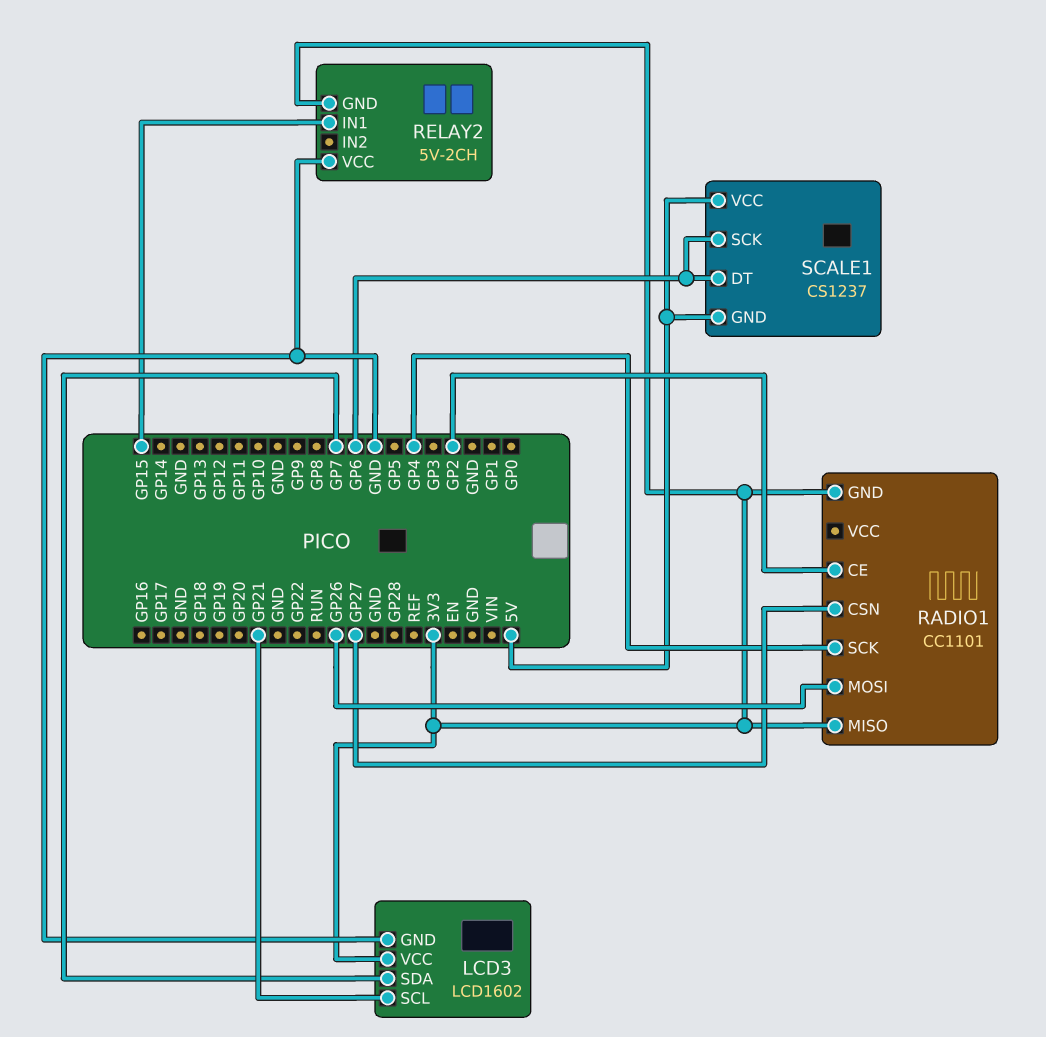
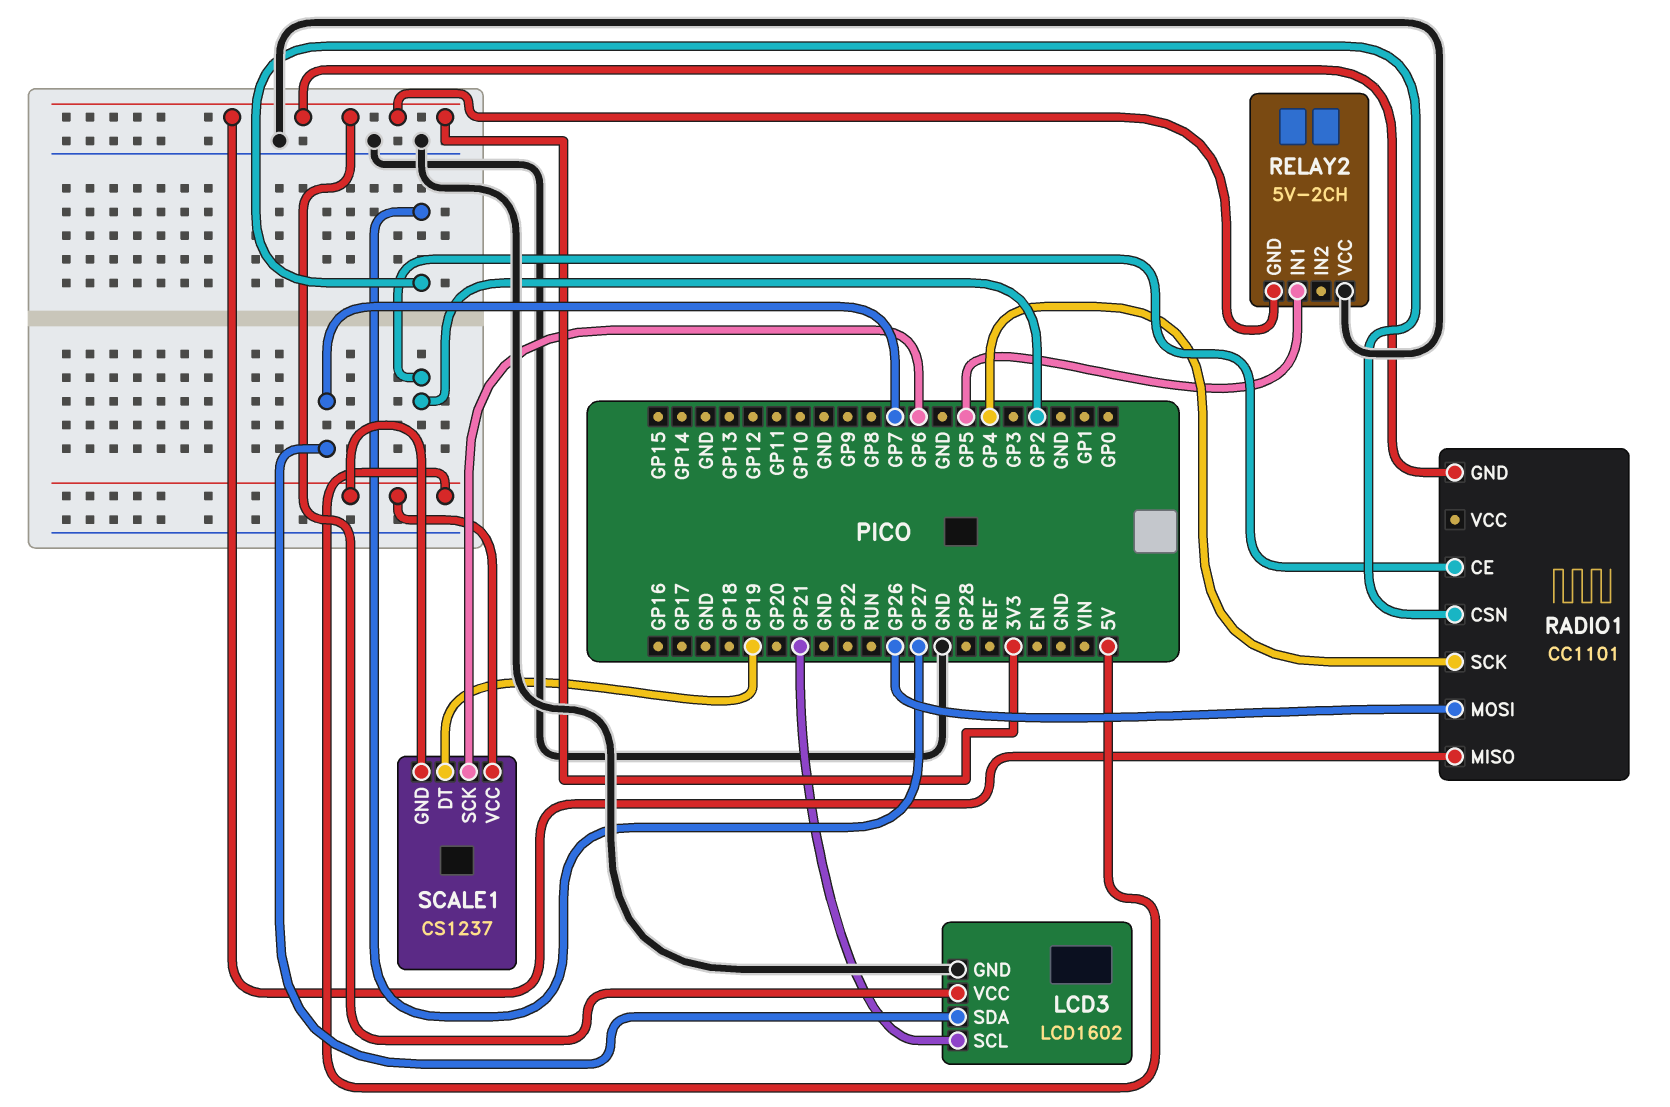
RELAY2 pin IN1: GP15 -> GP5
SCALE1 pin DT: GP6 -> GP19

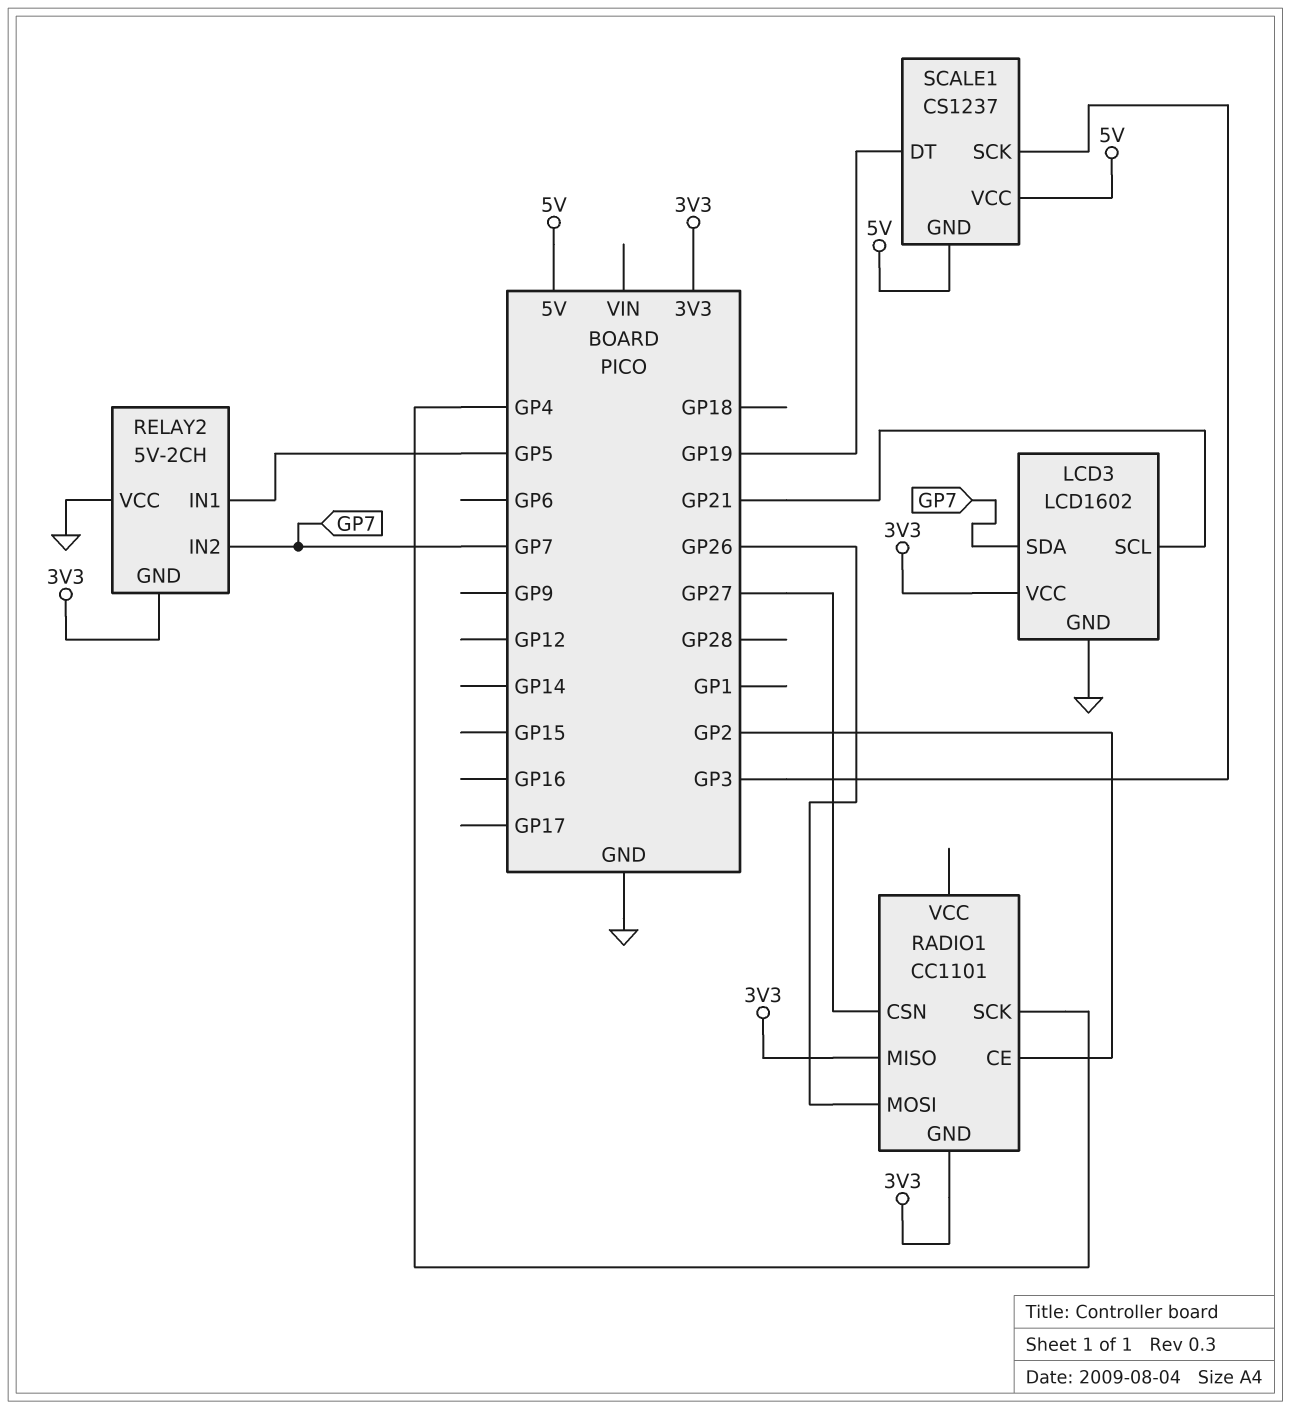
RELAY2 pin IN2: none -> GP7
SCALE1 pin SCK: GP6 -> GP3

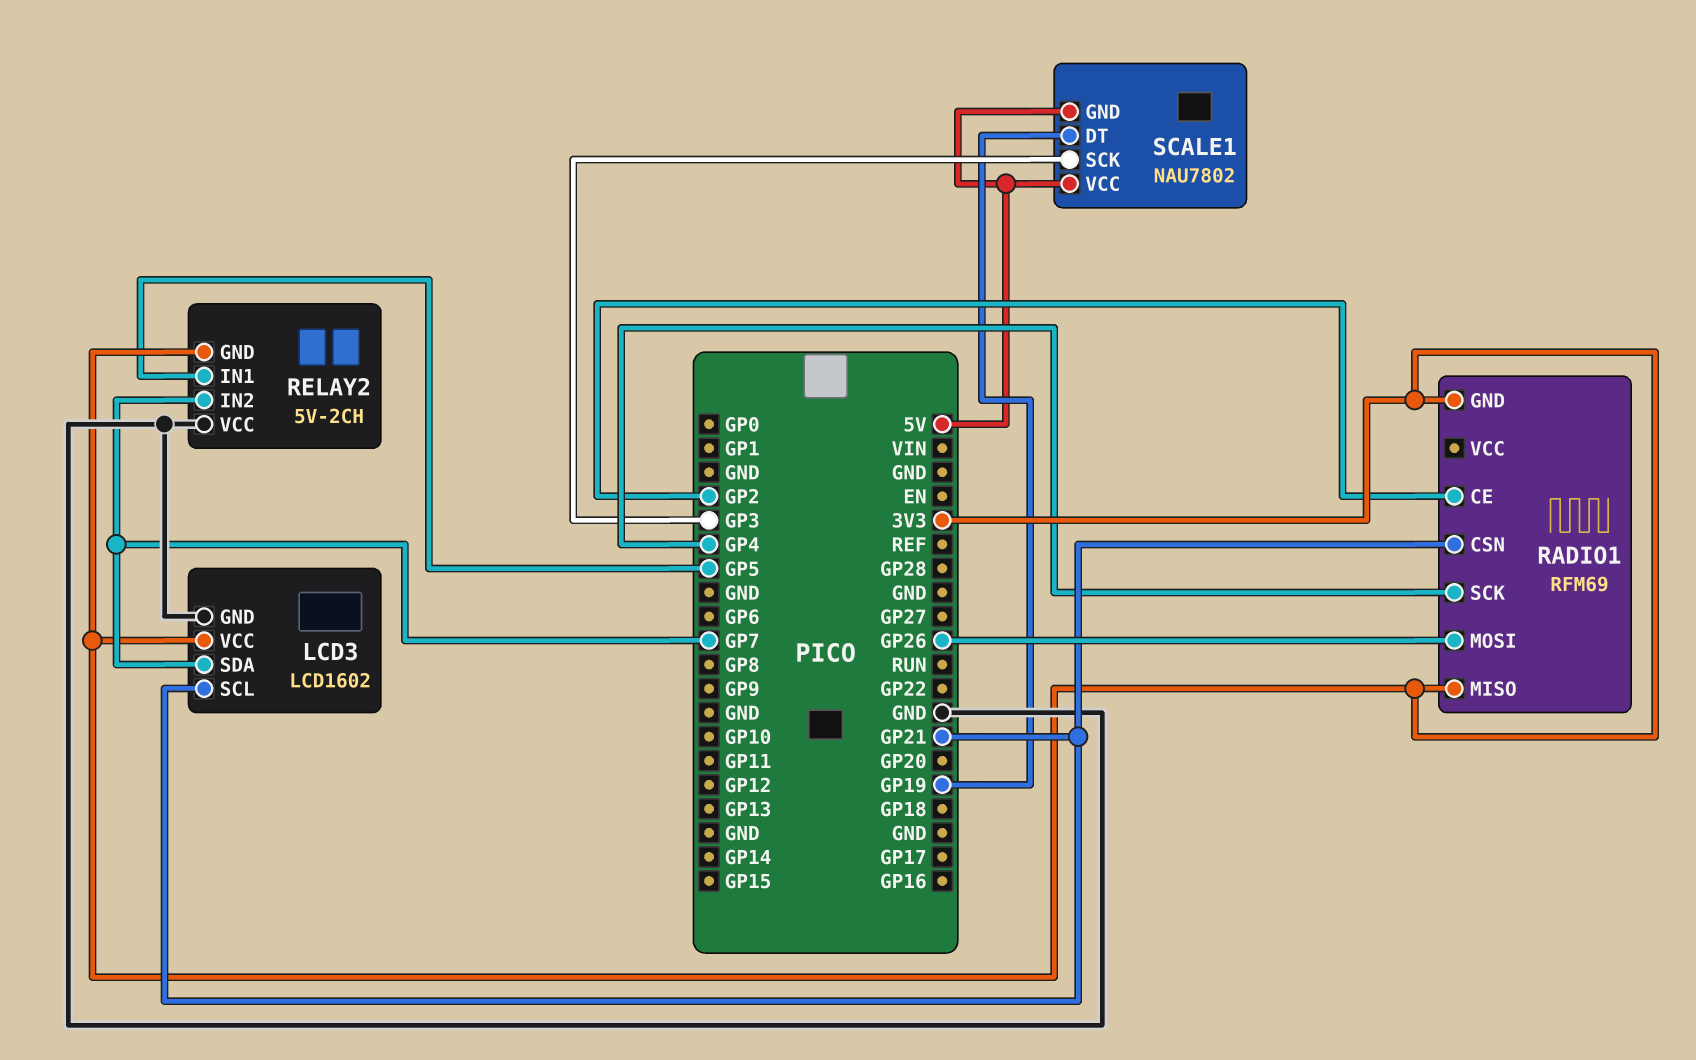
RADIO1: CC1101 -> RFM69
RADIO1 pin CSN: GP27 -> GP21
SCALE1: CS1237 -> NAU7802

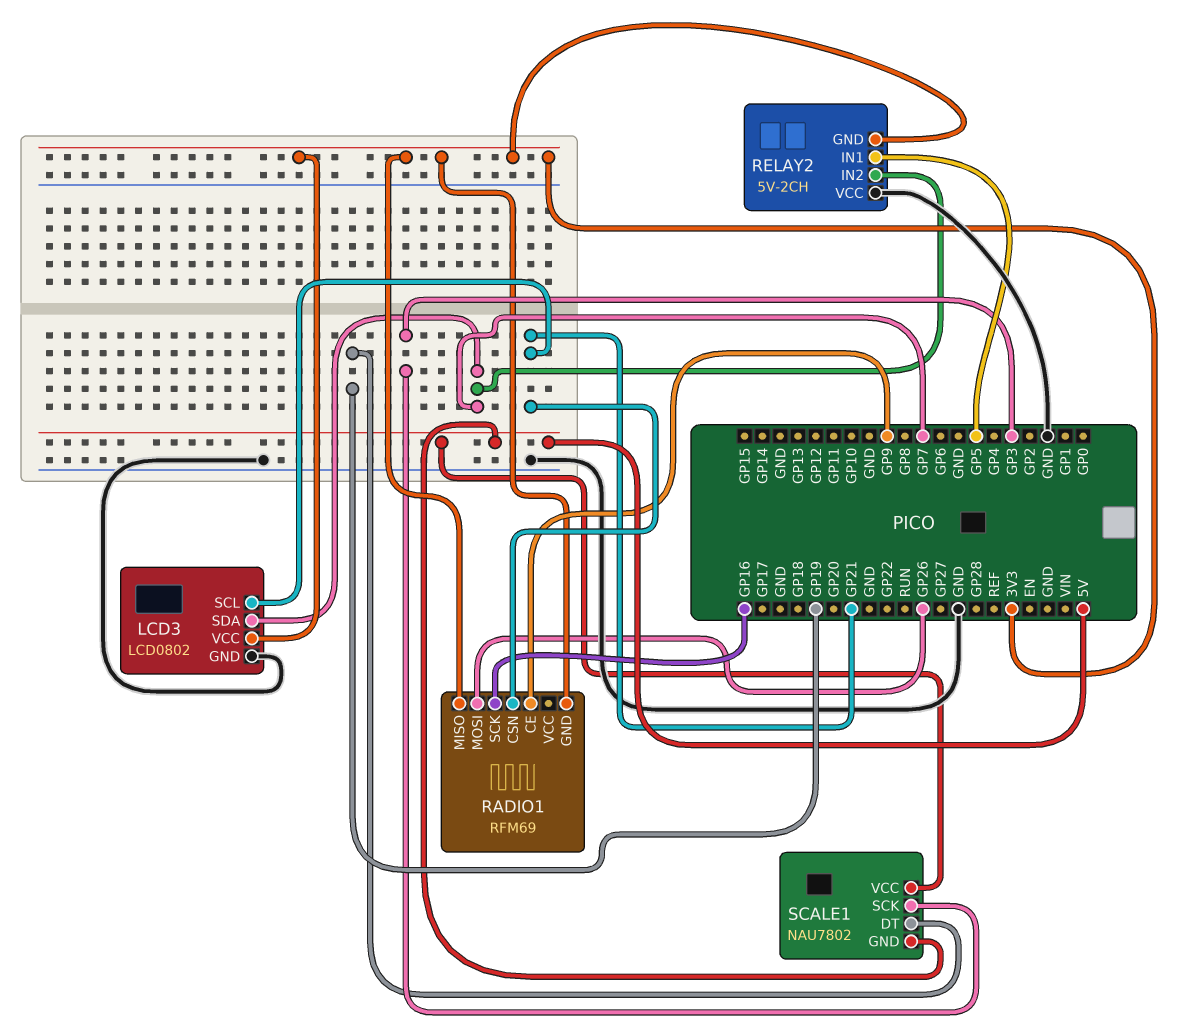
LCD3: LCD1602 -> LCD0802
RADIO1 pin CE: GP2 -> GP9
RADIO1 pin SCK: GP4 -> GP16

